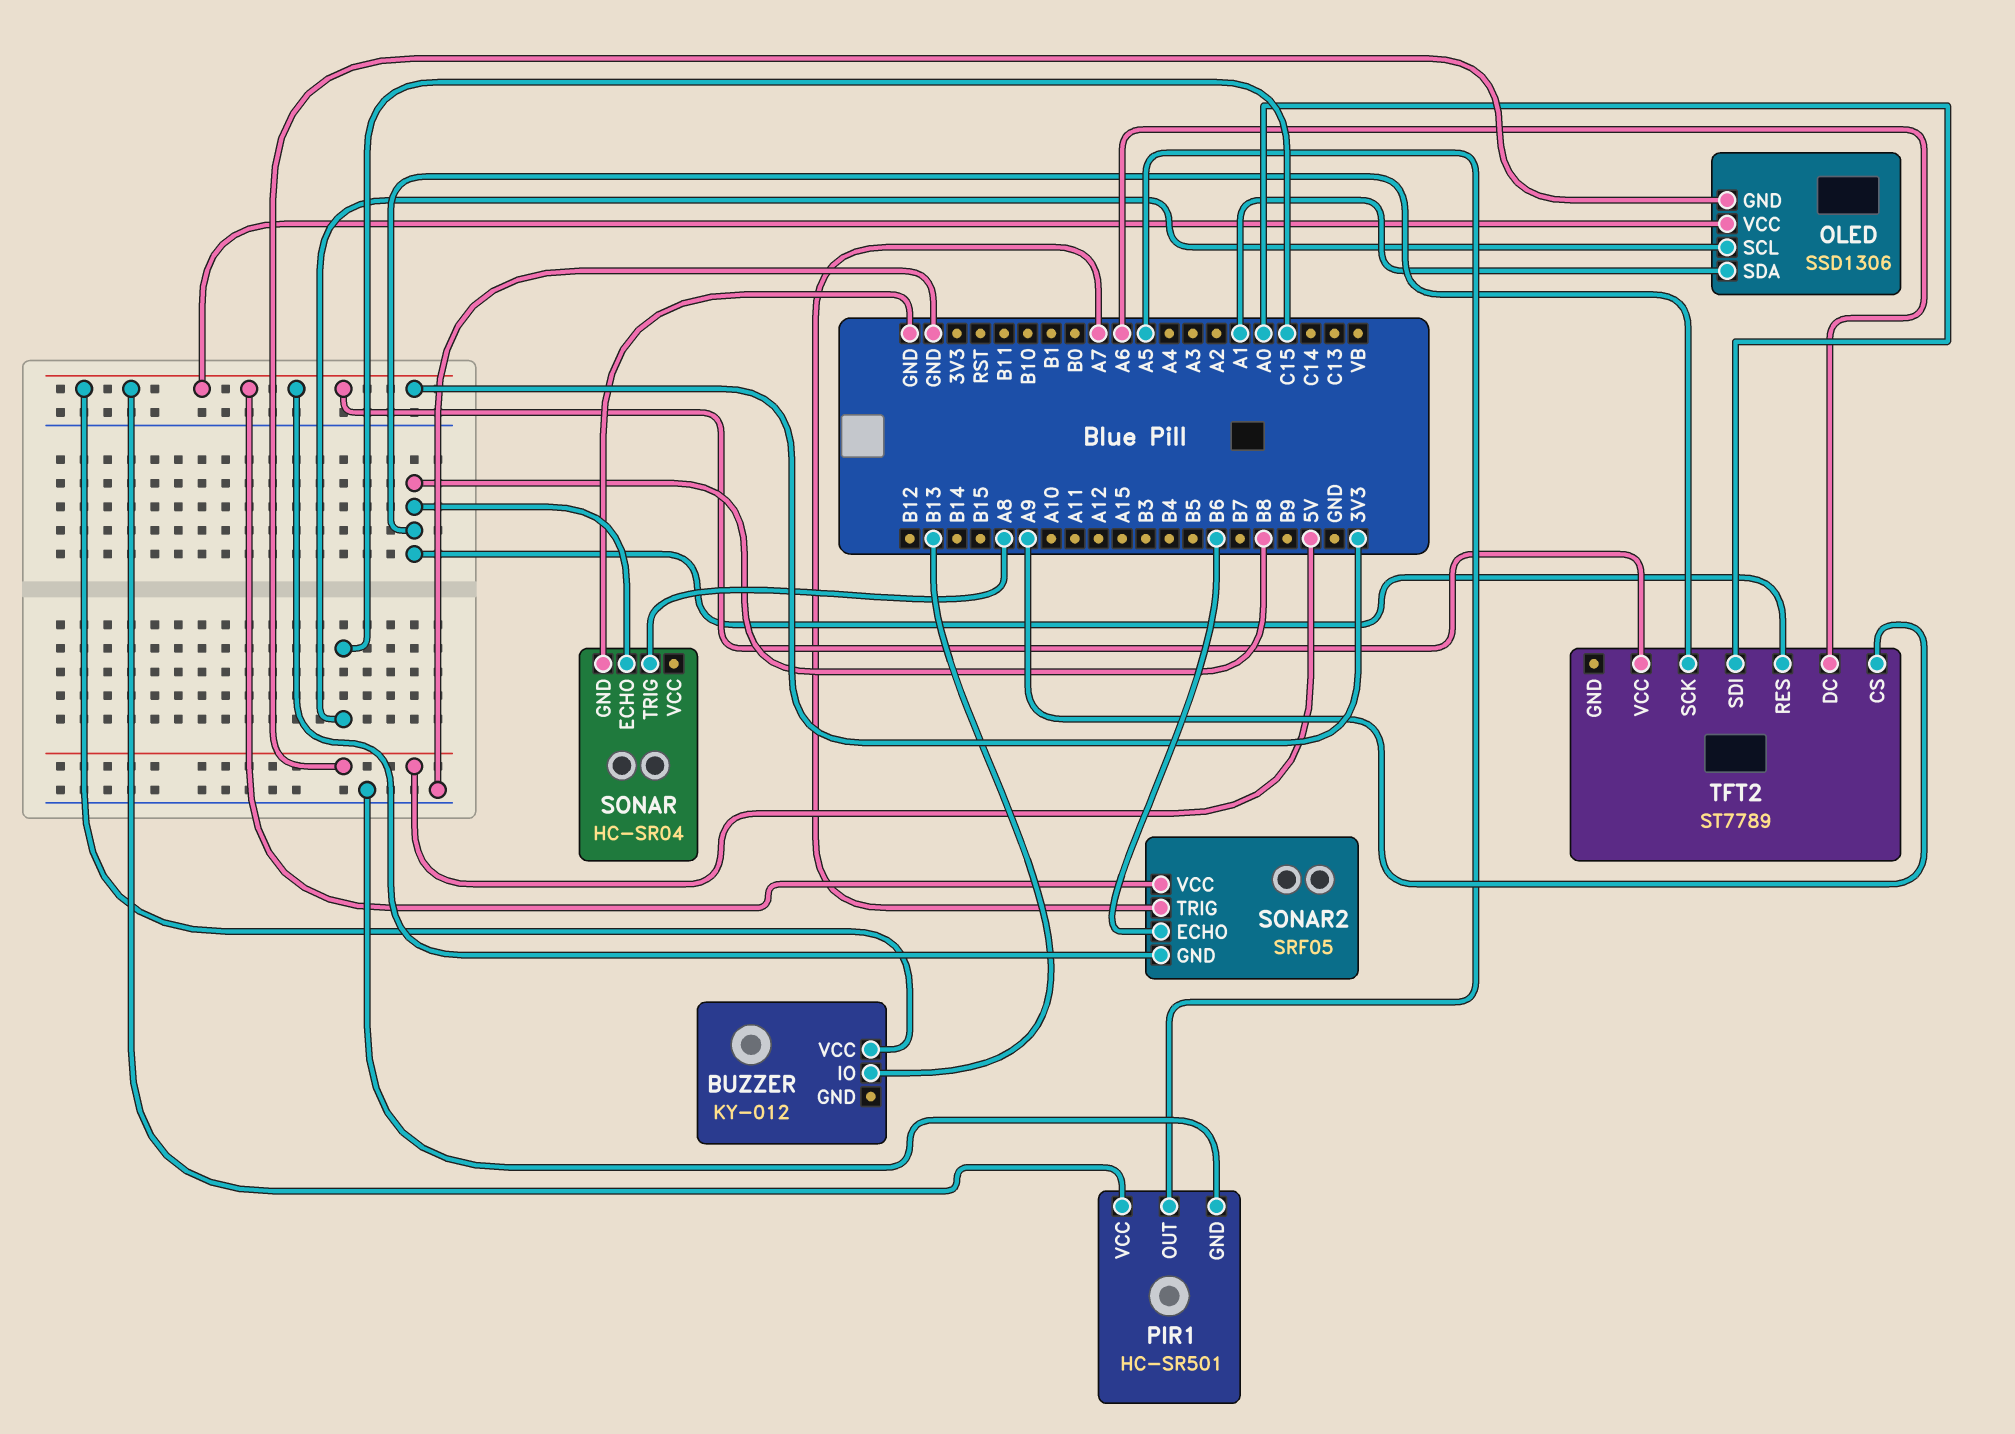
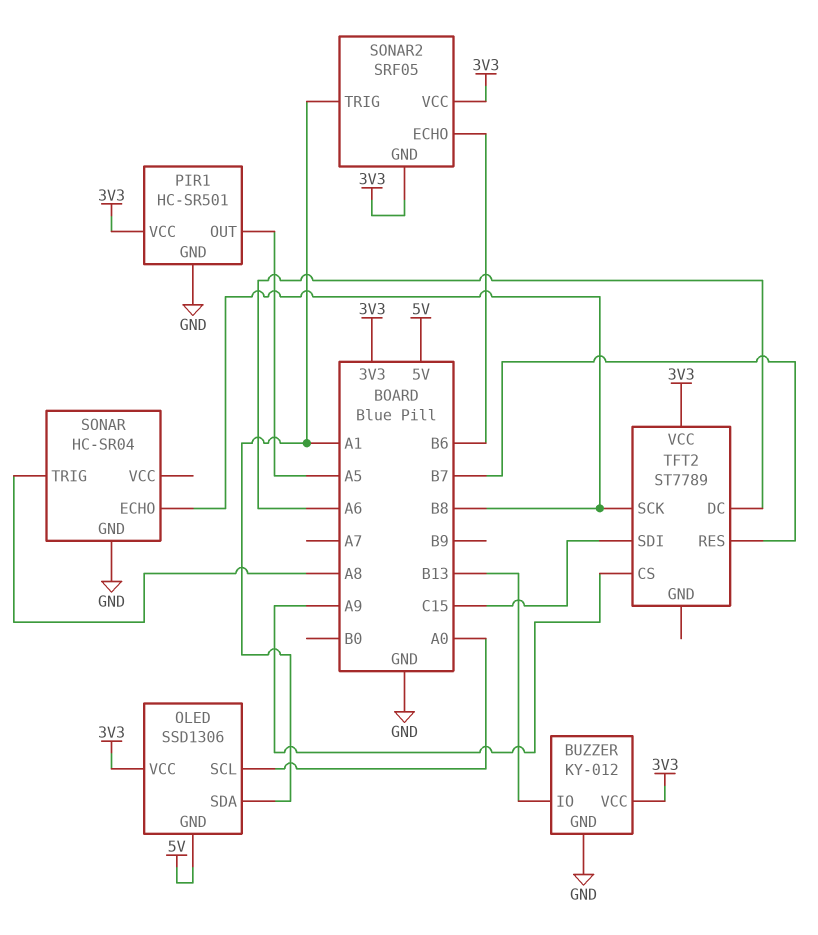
BUZZER pin GND: none -> GND
OLED pin SCL: C15 -> A0
SONAR2 pin TRIG: A7 -> A1
TFT2 pin RES: B8 -> B7
TFT2 pin SDI: A0 -> C15

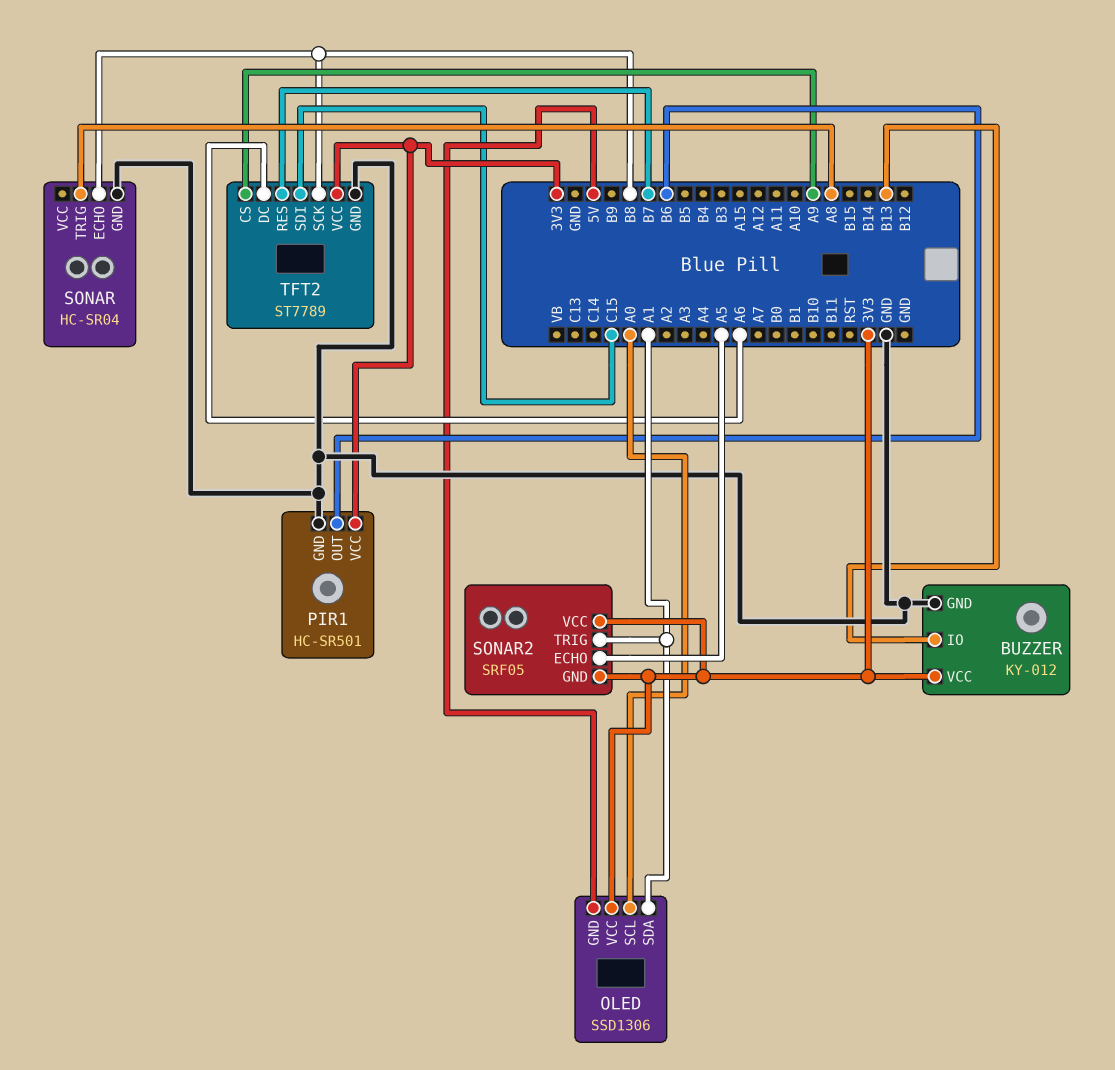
PIR1 pin OUT: A5 -> B6
SONAR2 pin ECHO: B6 -> A5
TFT2 pin GND: none -> GND

